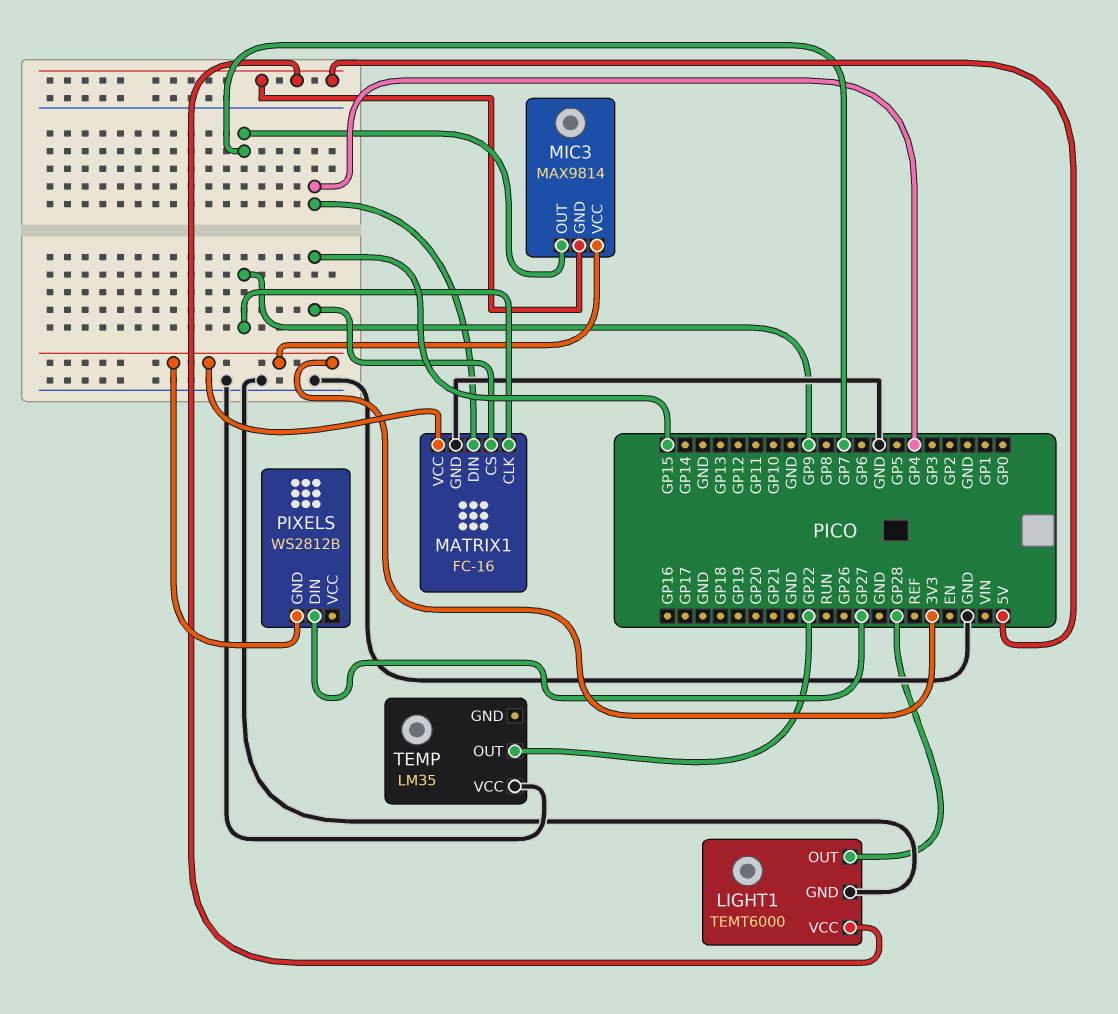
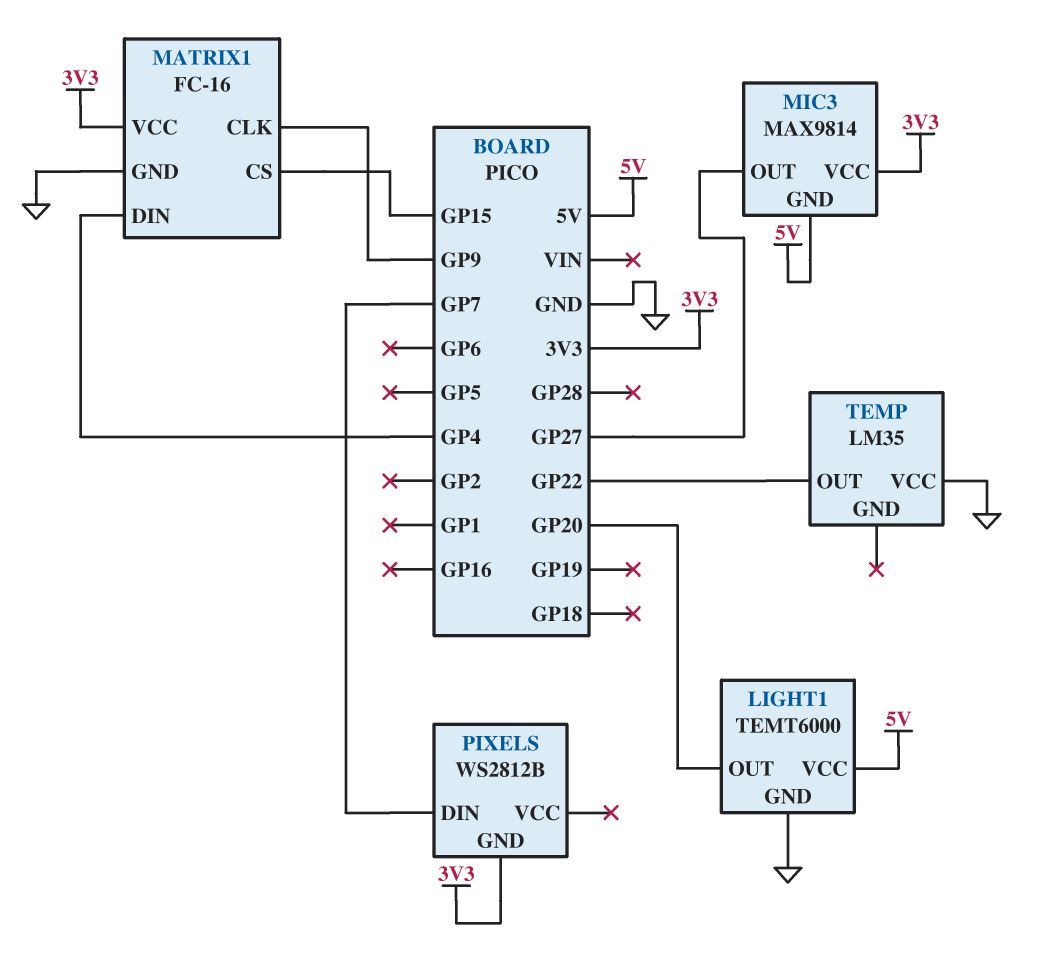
LIGHT1 pin OUT: GP28 -> GP20
MIC3 pin OUT: GP7 -> GP27
PIXELS pin DIN: GP27 -> GP7

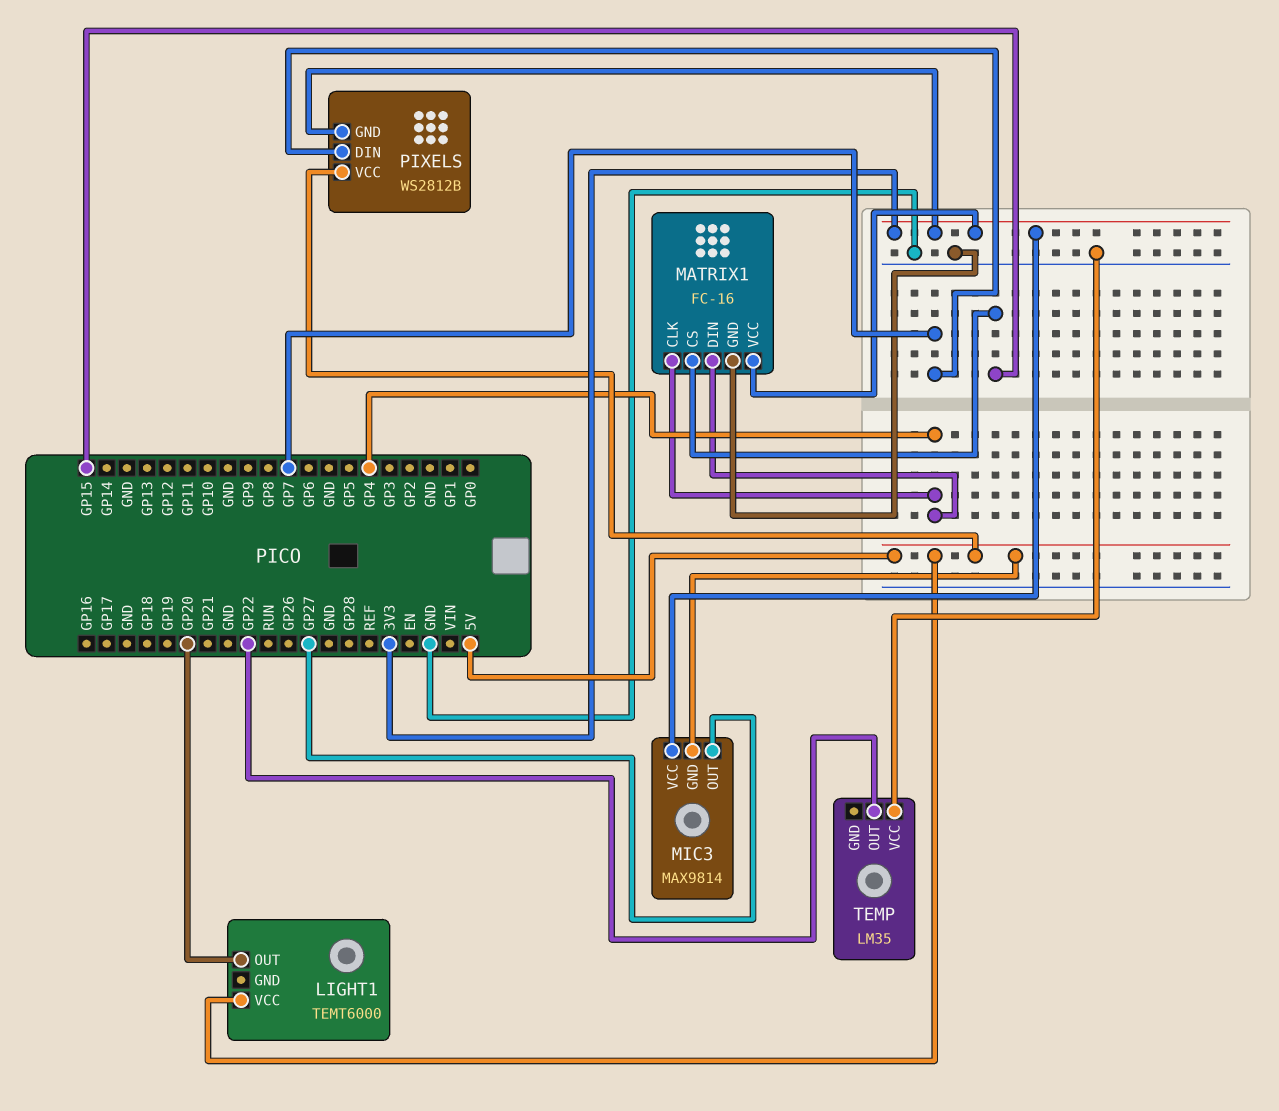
LIGHT1 pin GND: GND -> none
MATRIX1 pin CLK: GP9 -> GP4
PIXELS pin VCC: none -> 5V

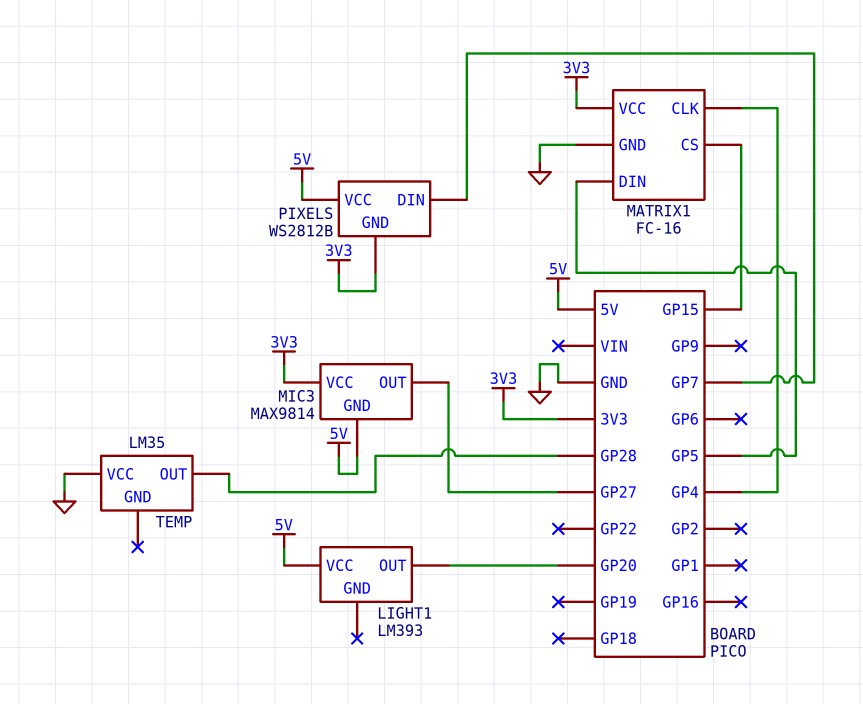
LIGHT1: TEMT6000 -> LM393
MATRIX1 pin DIN: GP4 -> GP5
TEMP pin OUT: GP22 -> GP28

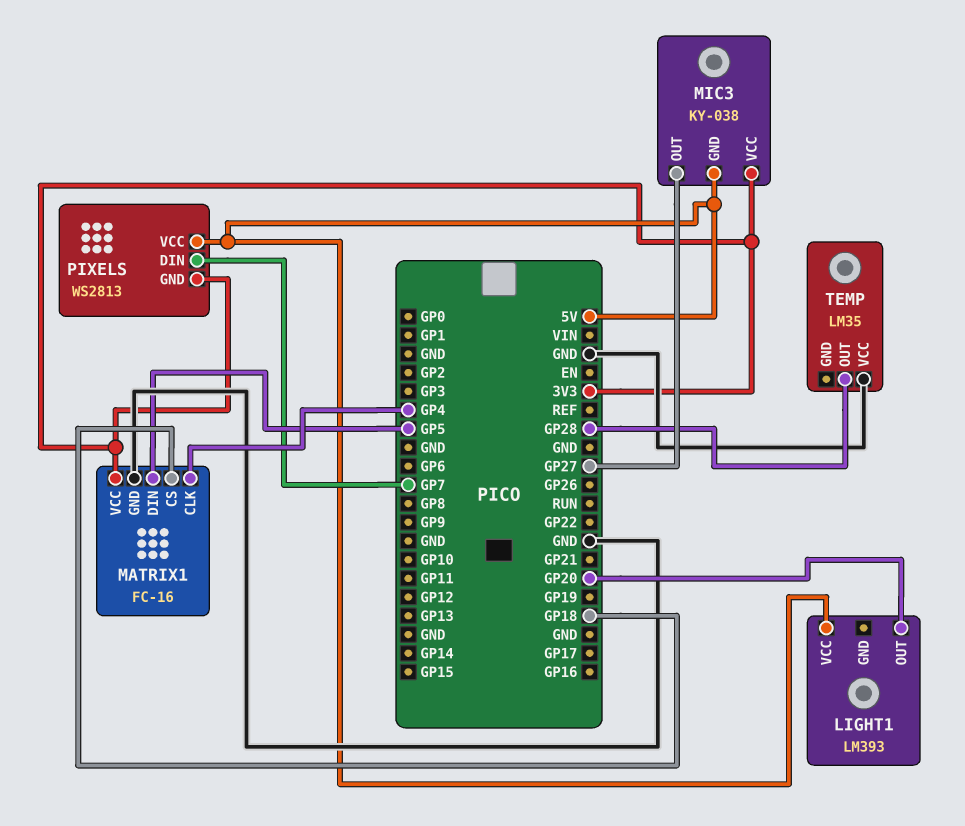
MATRIX1 pin CS: GP15 -> GP18
MIC3: MAX9814 -> KY-038
PIXELS: WS2812B -> WS2813

